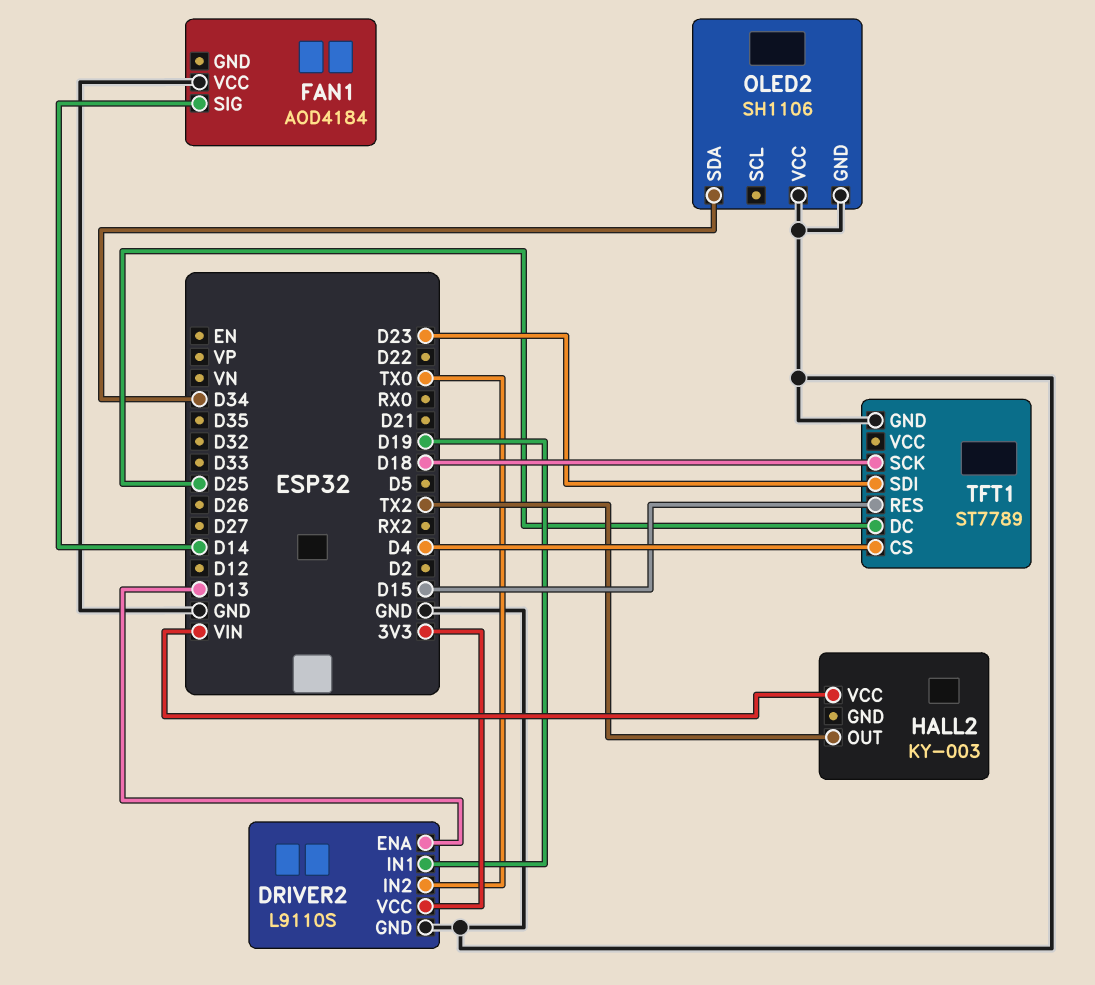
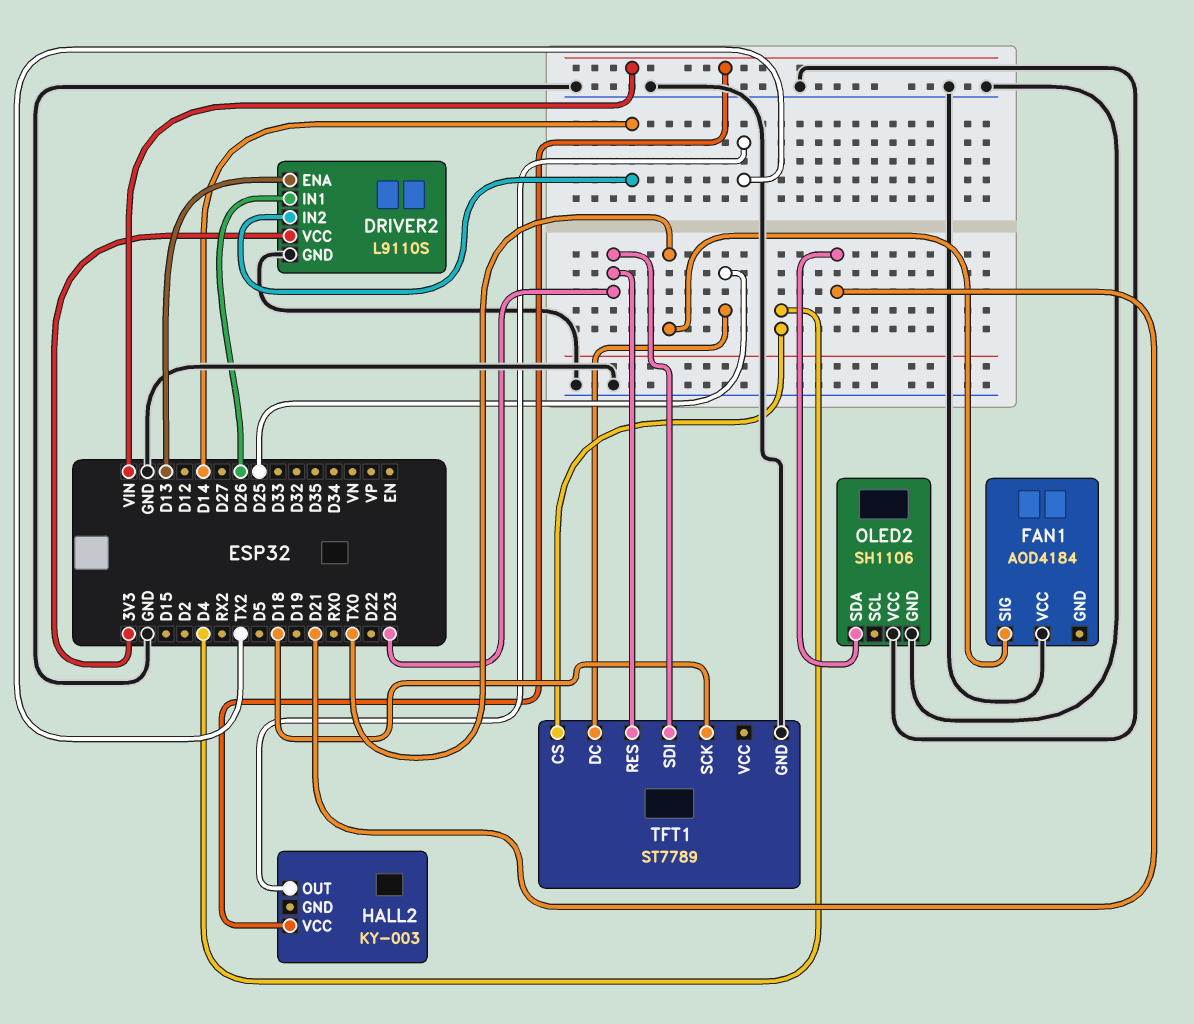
DRIVER2 pin IN1: D19 -> D26
DRIVER2 pin IN2: TX0 -> D14
FAN1 pin SIG: D14 -> TX0
OLED2 pin SDA: D34 -> D21
TFT1 pin RES: D15 -> D23

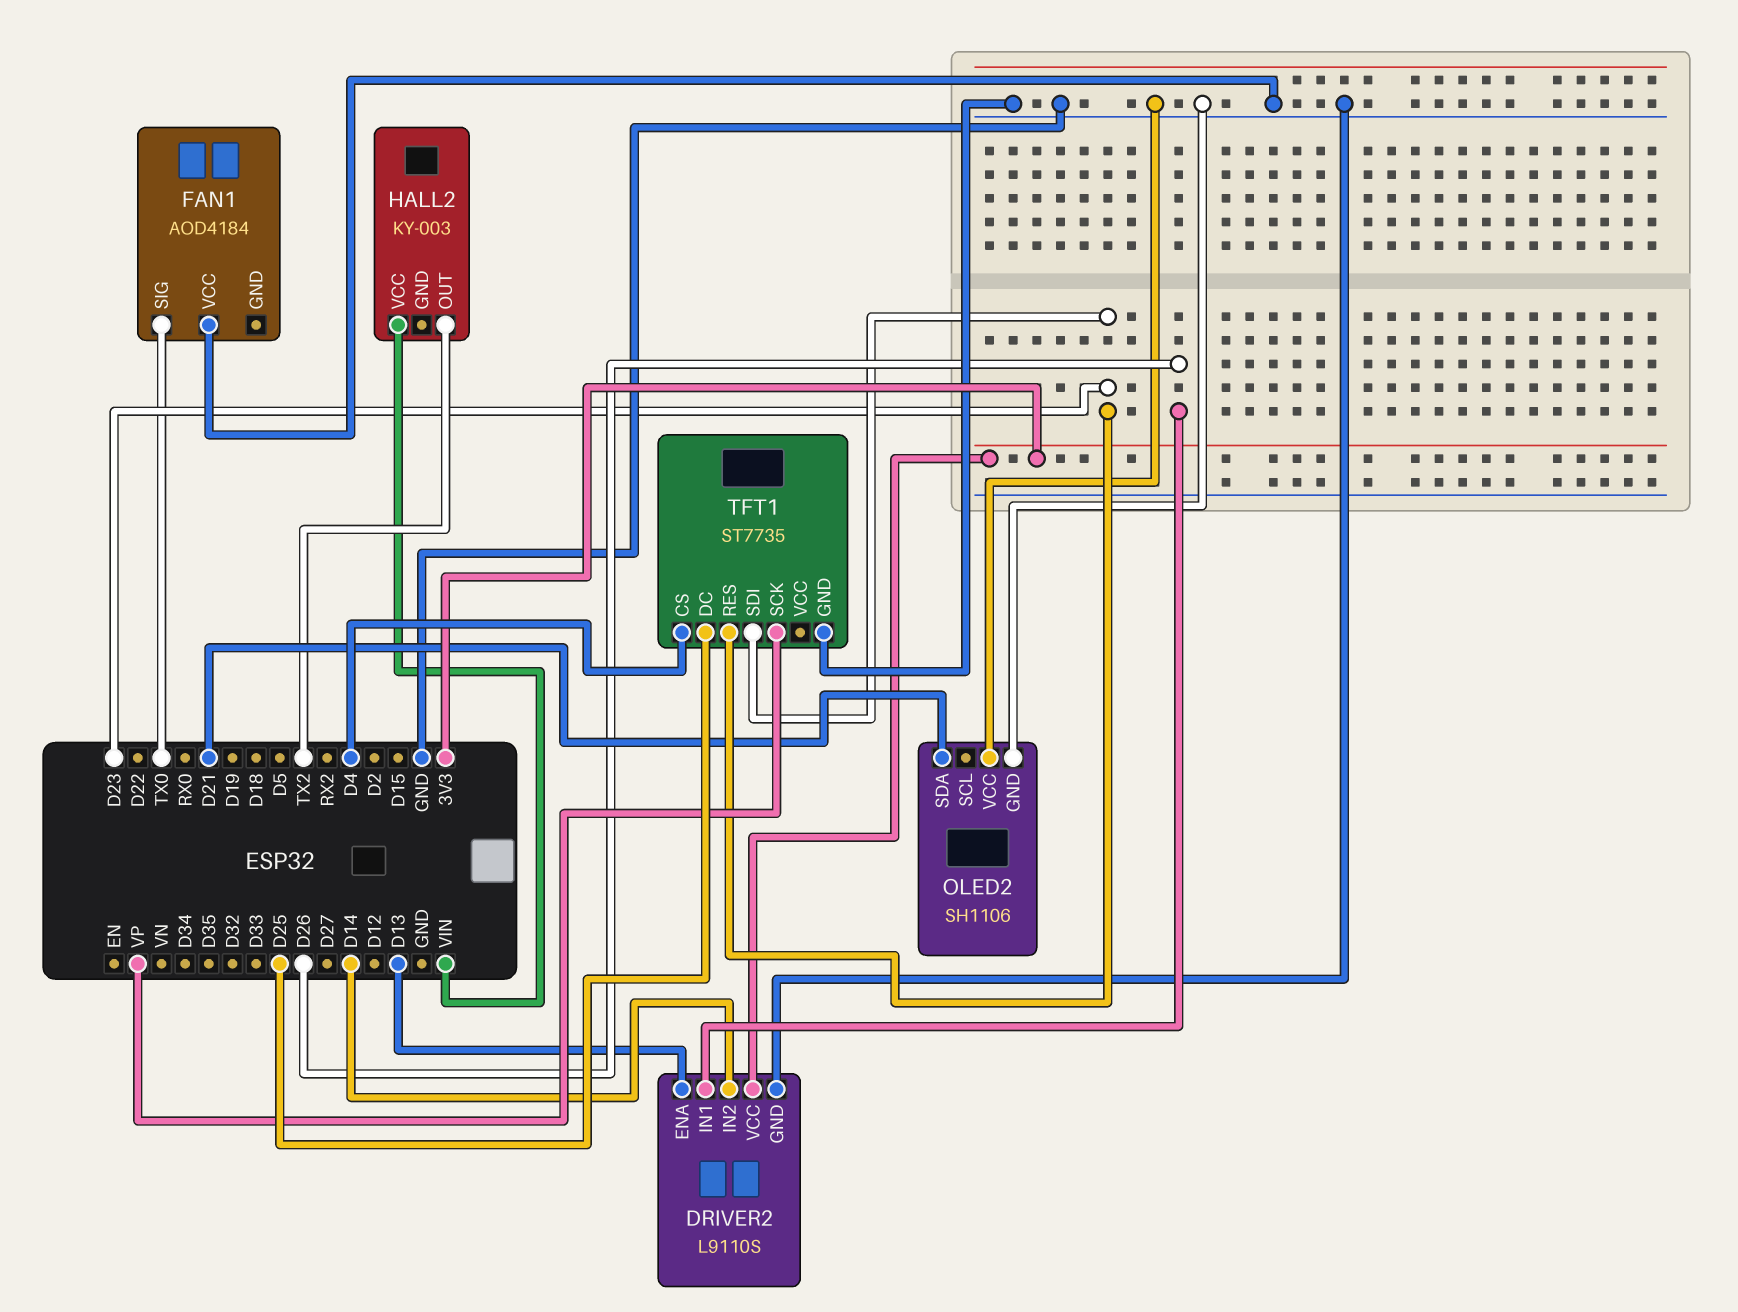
TFT1: ST7789 -> ST7735
TFT1 pin SCK: D18 -> VP

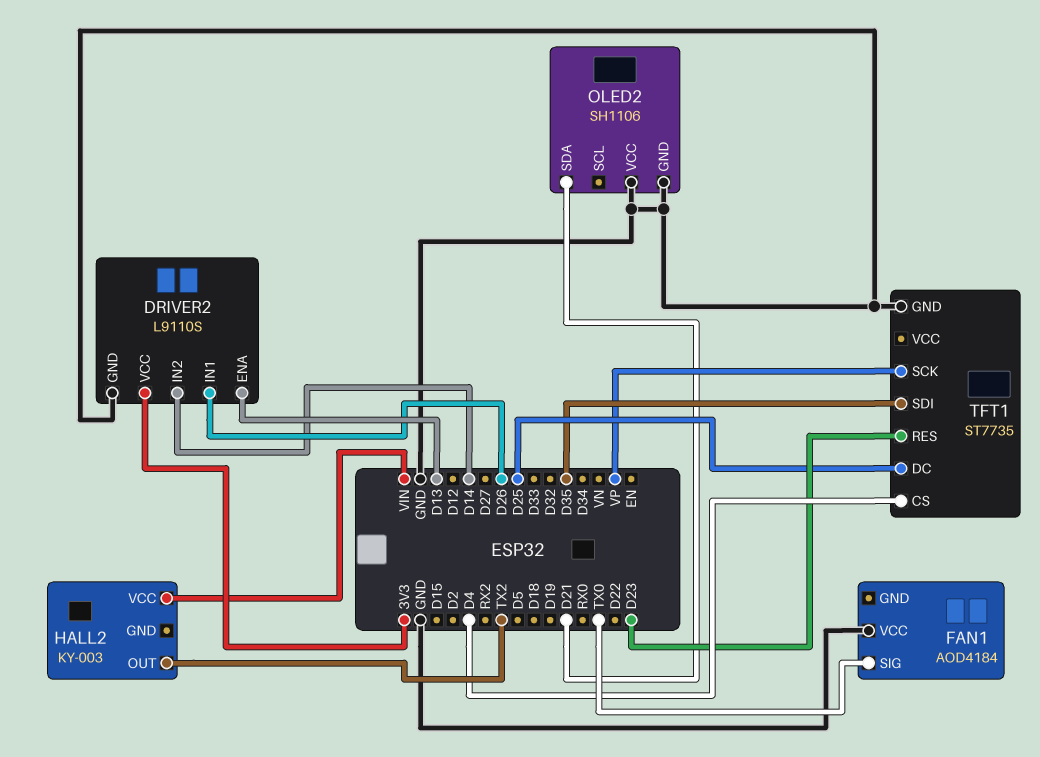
TFT1 pin SDI: D23 -> D35

